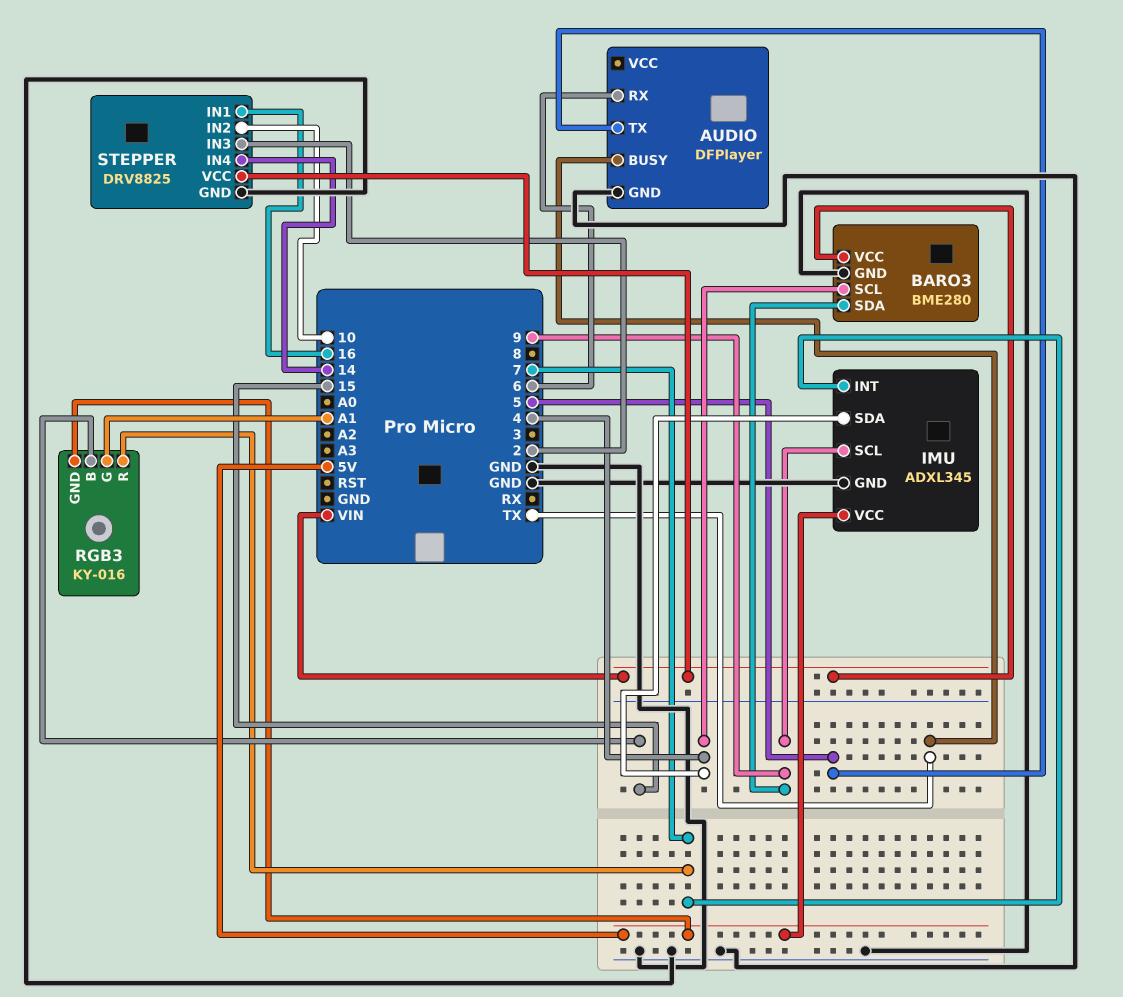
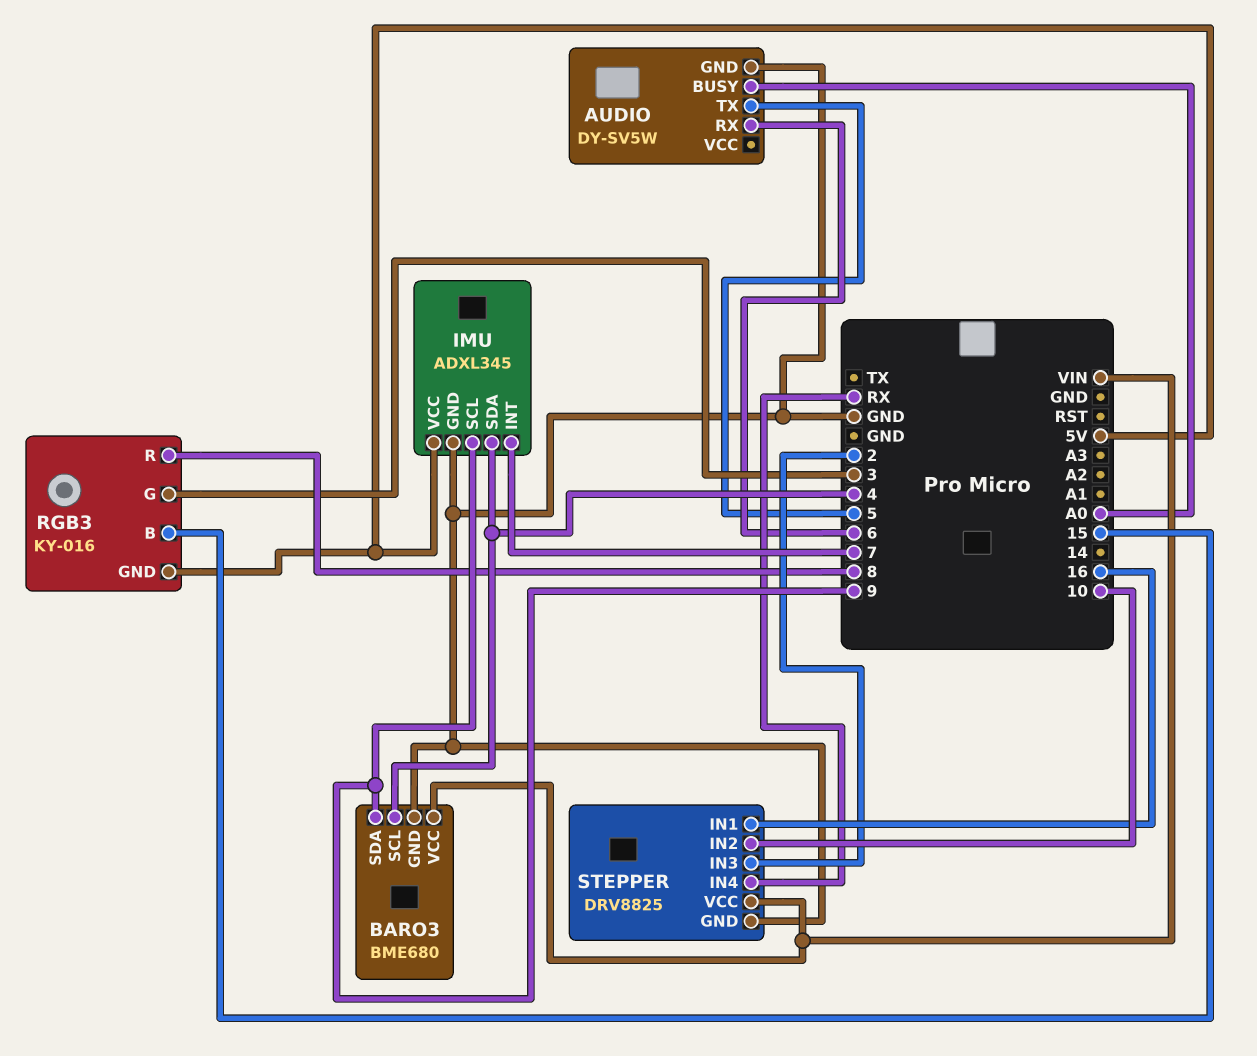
AUDIO: DFPlayer -> DY-SV5W
AUDIO pin BUSY: TX -> A0
BARO3: BME280 -> BME680
RGB3 pin G: A1 -> 3
RGB3 pin R: 7 -> 8
STEPPER pin IN4: 14 -> RX

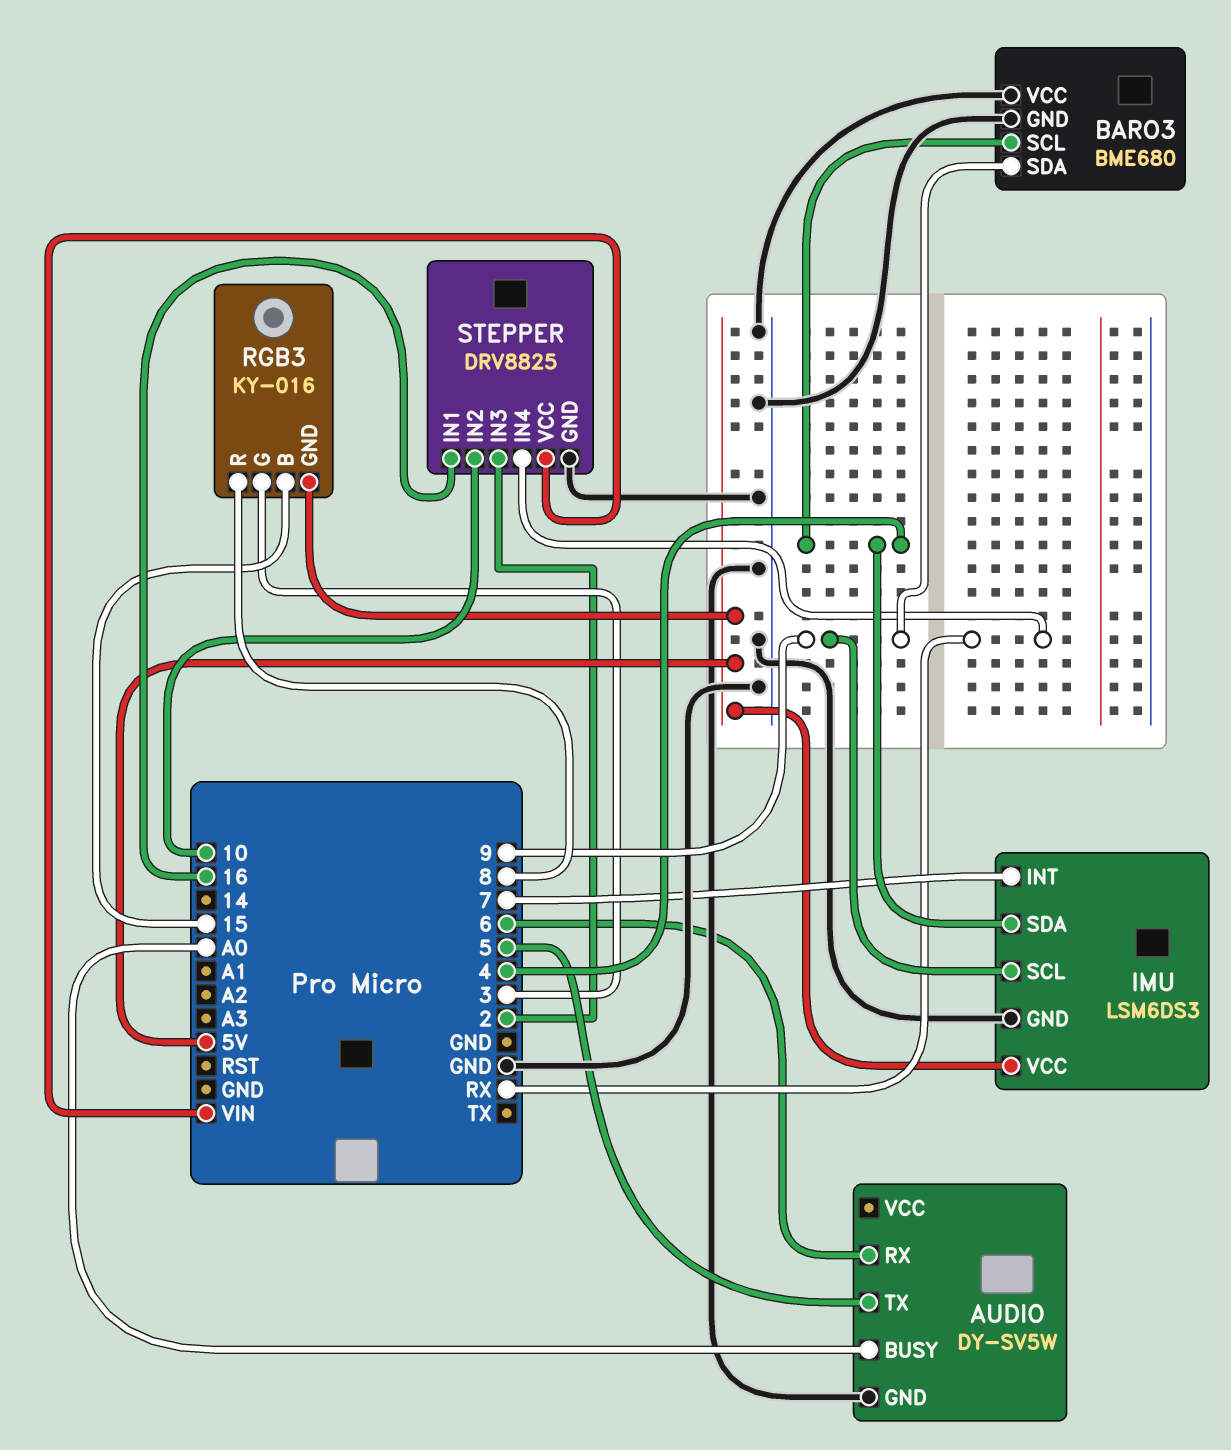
BARO3 pin VCC: VIN -> GND
IMU: ADXL345 -> LSM6DS3

